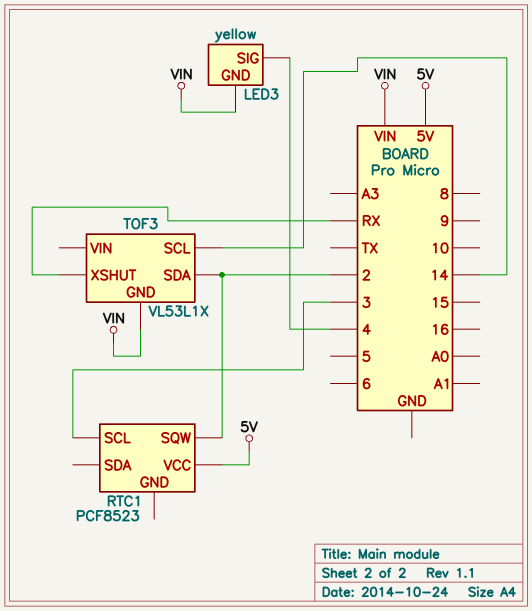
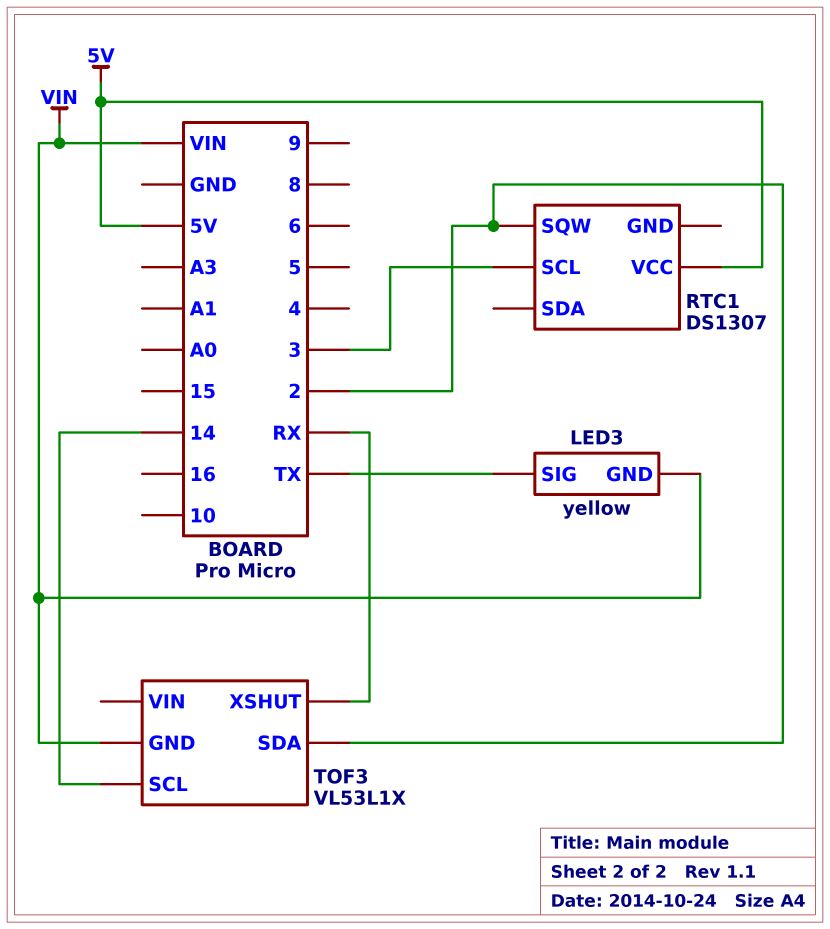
LED3 pin SIG: 4 -> TX
RTC1: PCF8523 -> DS1307

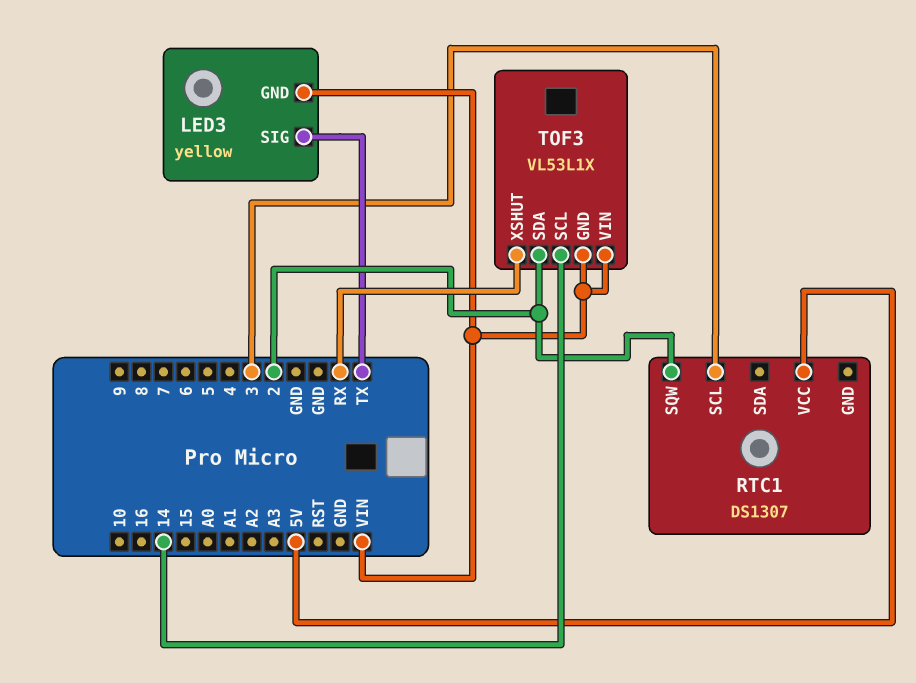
TOF3 pin VIN: none -> VIN

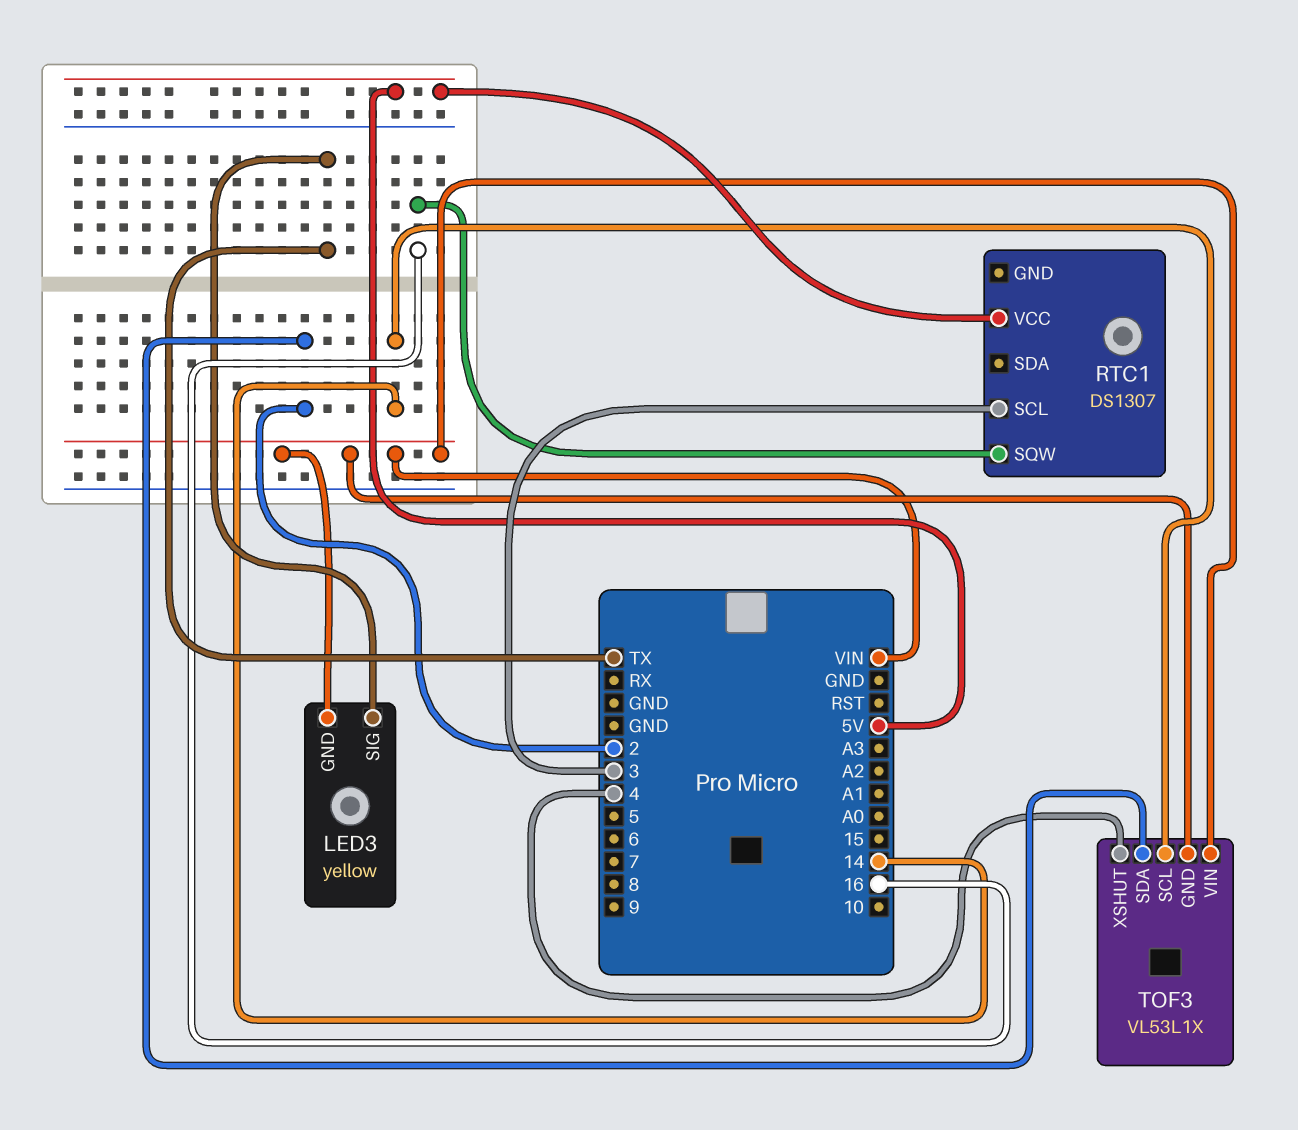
RTC1 pin SQW: 2 -> 16
TOF3 pin XSHUT: RX -> 4

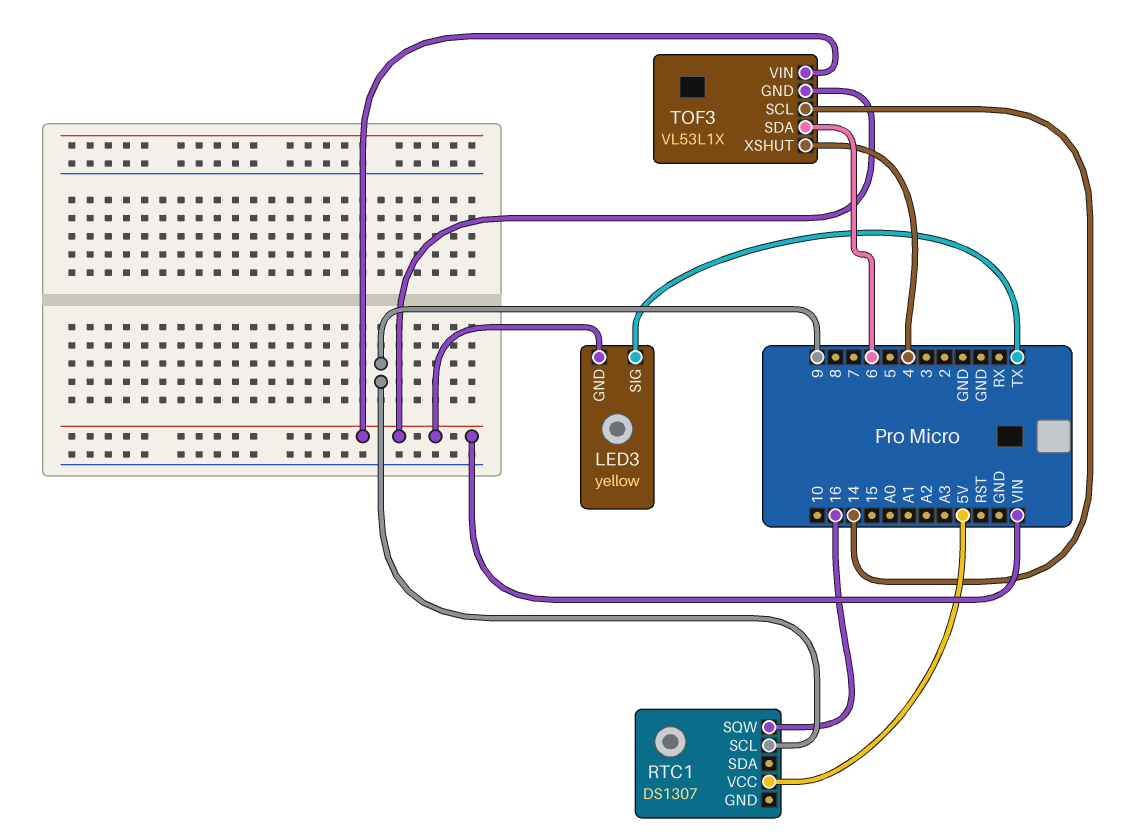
RTC1 pin SCL: 3 -> 9
TOF3 pin SDA: 2 -> 6

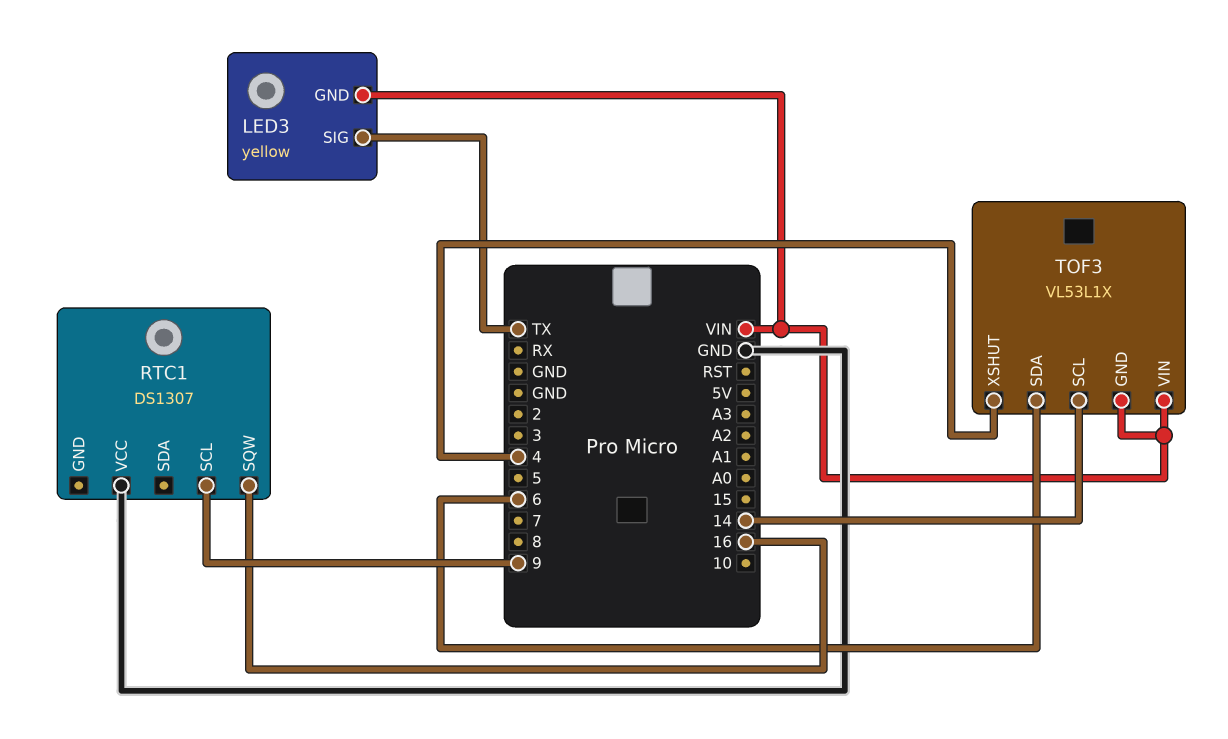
RTC1 pin VCC: 5V -> GND

